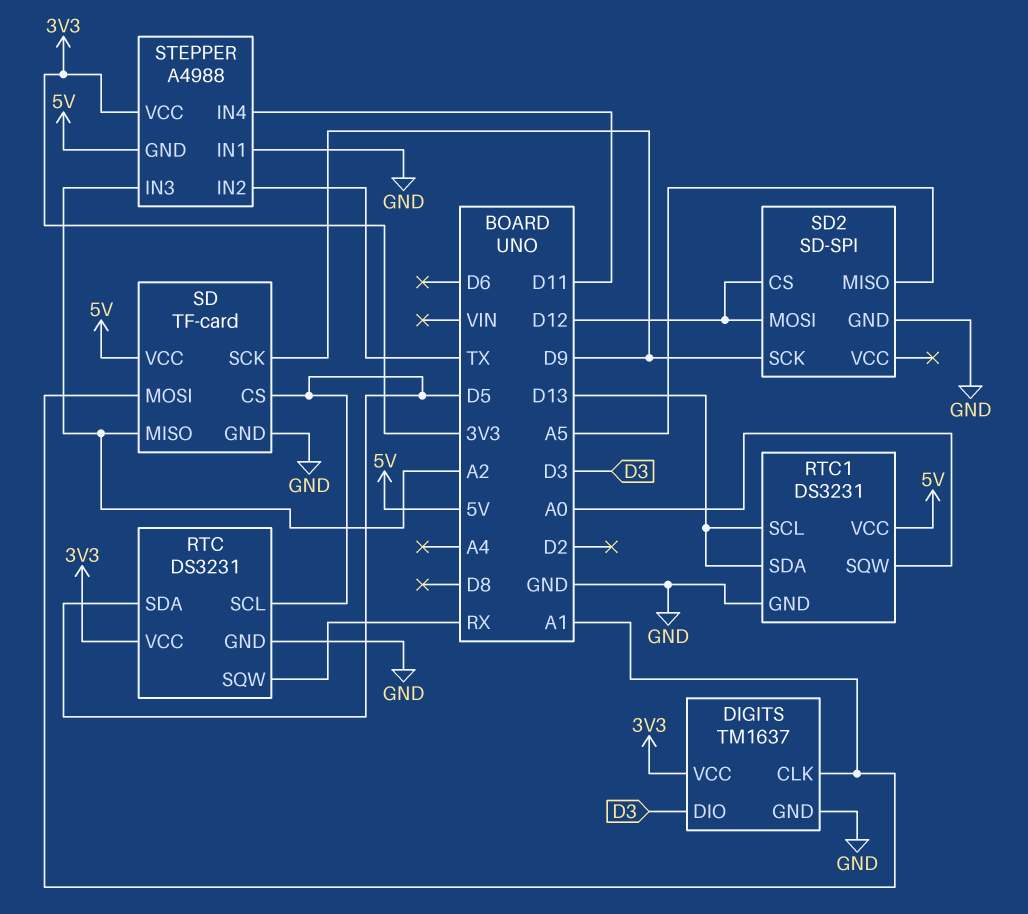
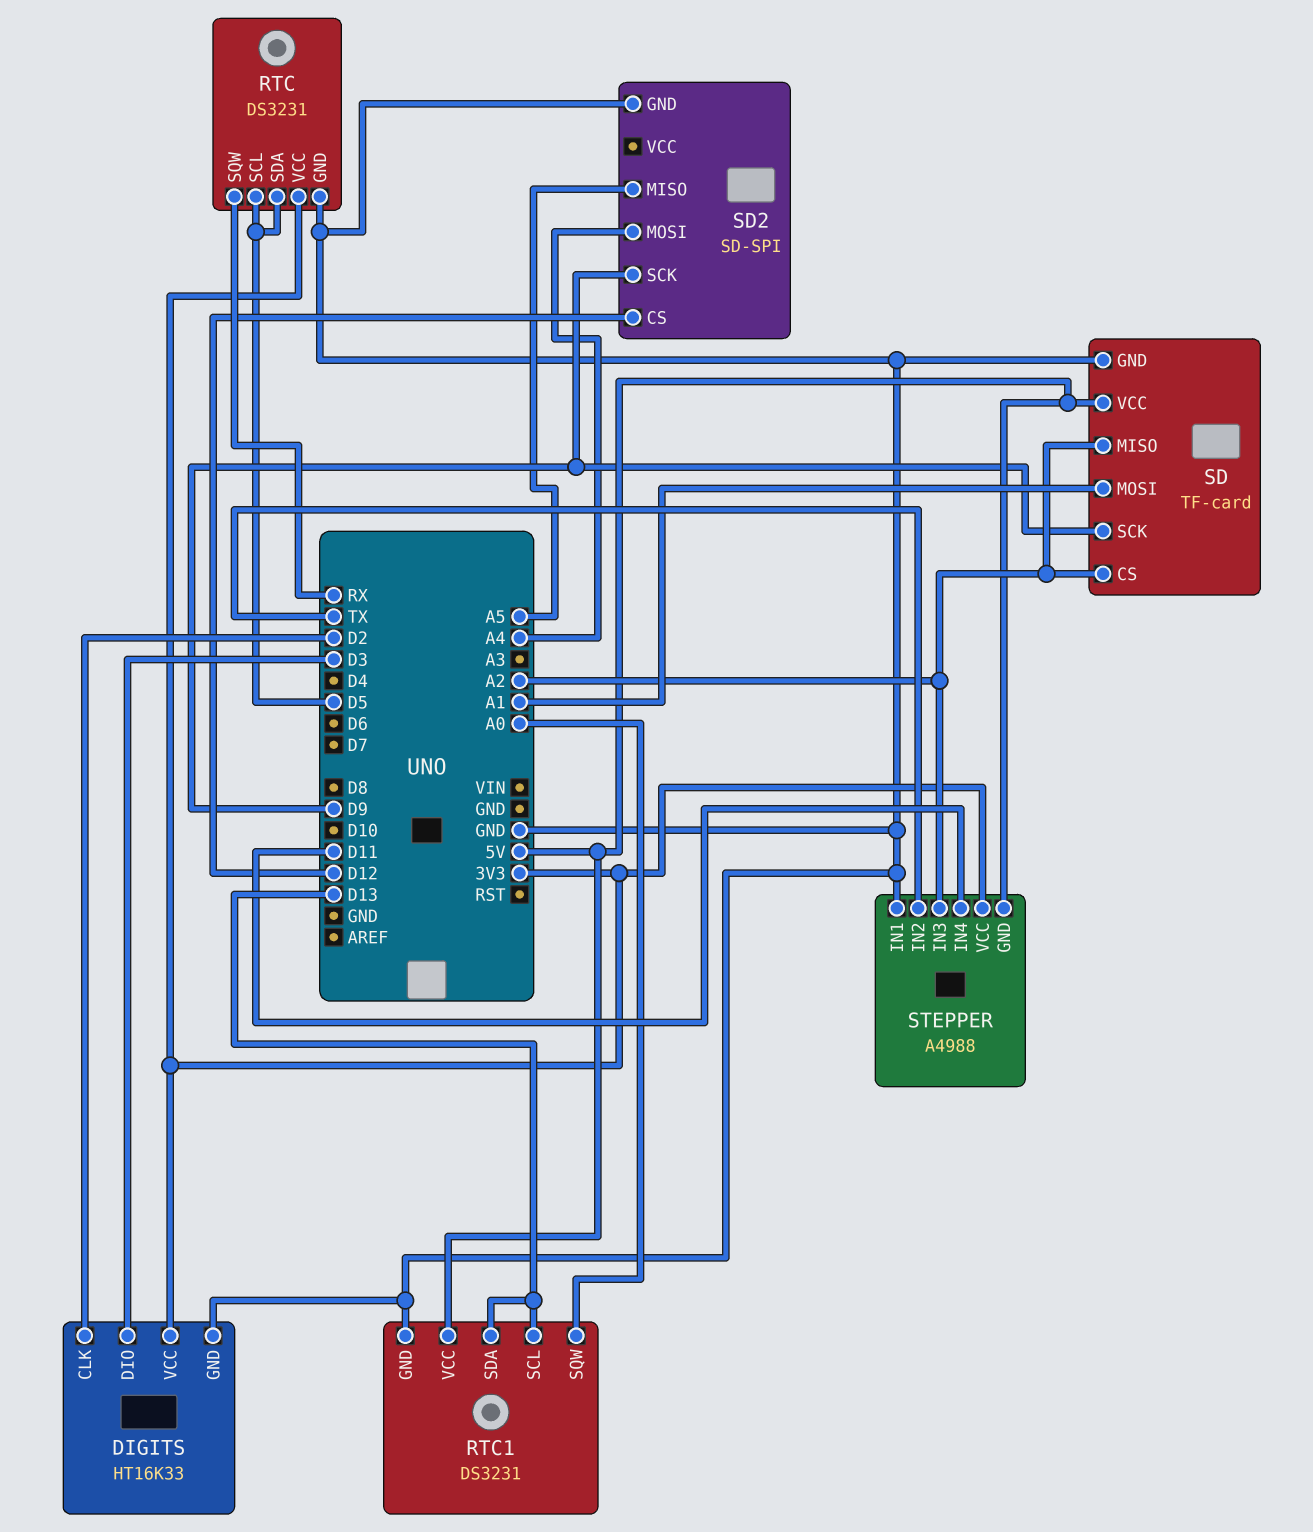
DIGITS: TM1637 -> HT16K33
DIGITS pin CLK: A1 -> D2
SD pin CS: D5 -> A2
SD2 pin MOSI: D12 -> A4

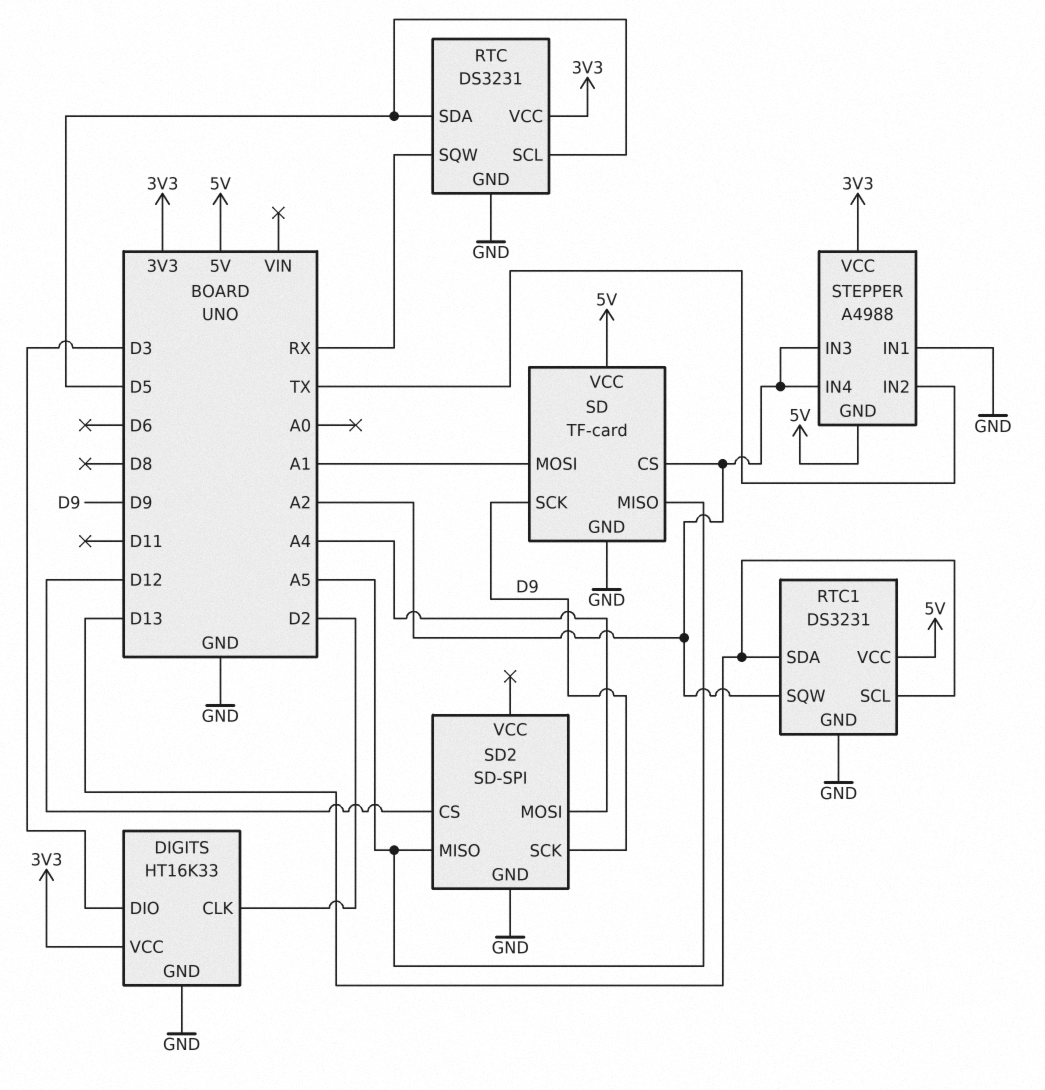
RTC1 pin SQW: A0 -> A2
SD pin MISO: A2 -> A5
STEPPER pin IN4: D11 -> A2

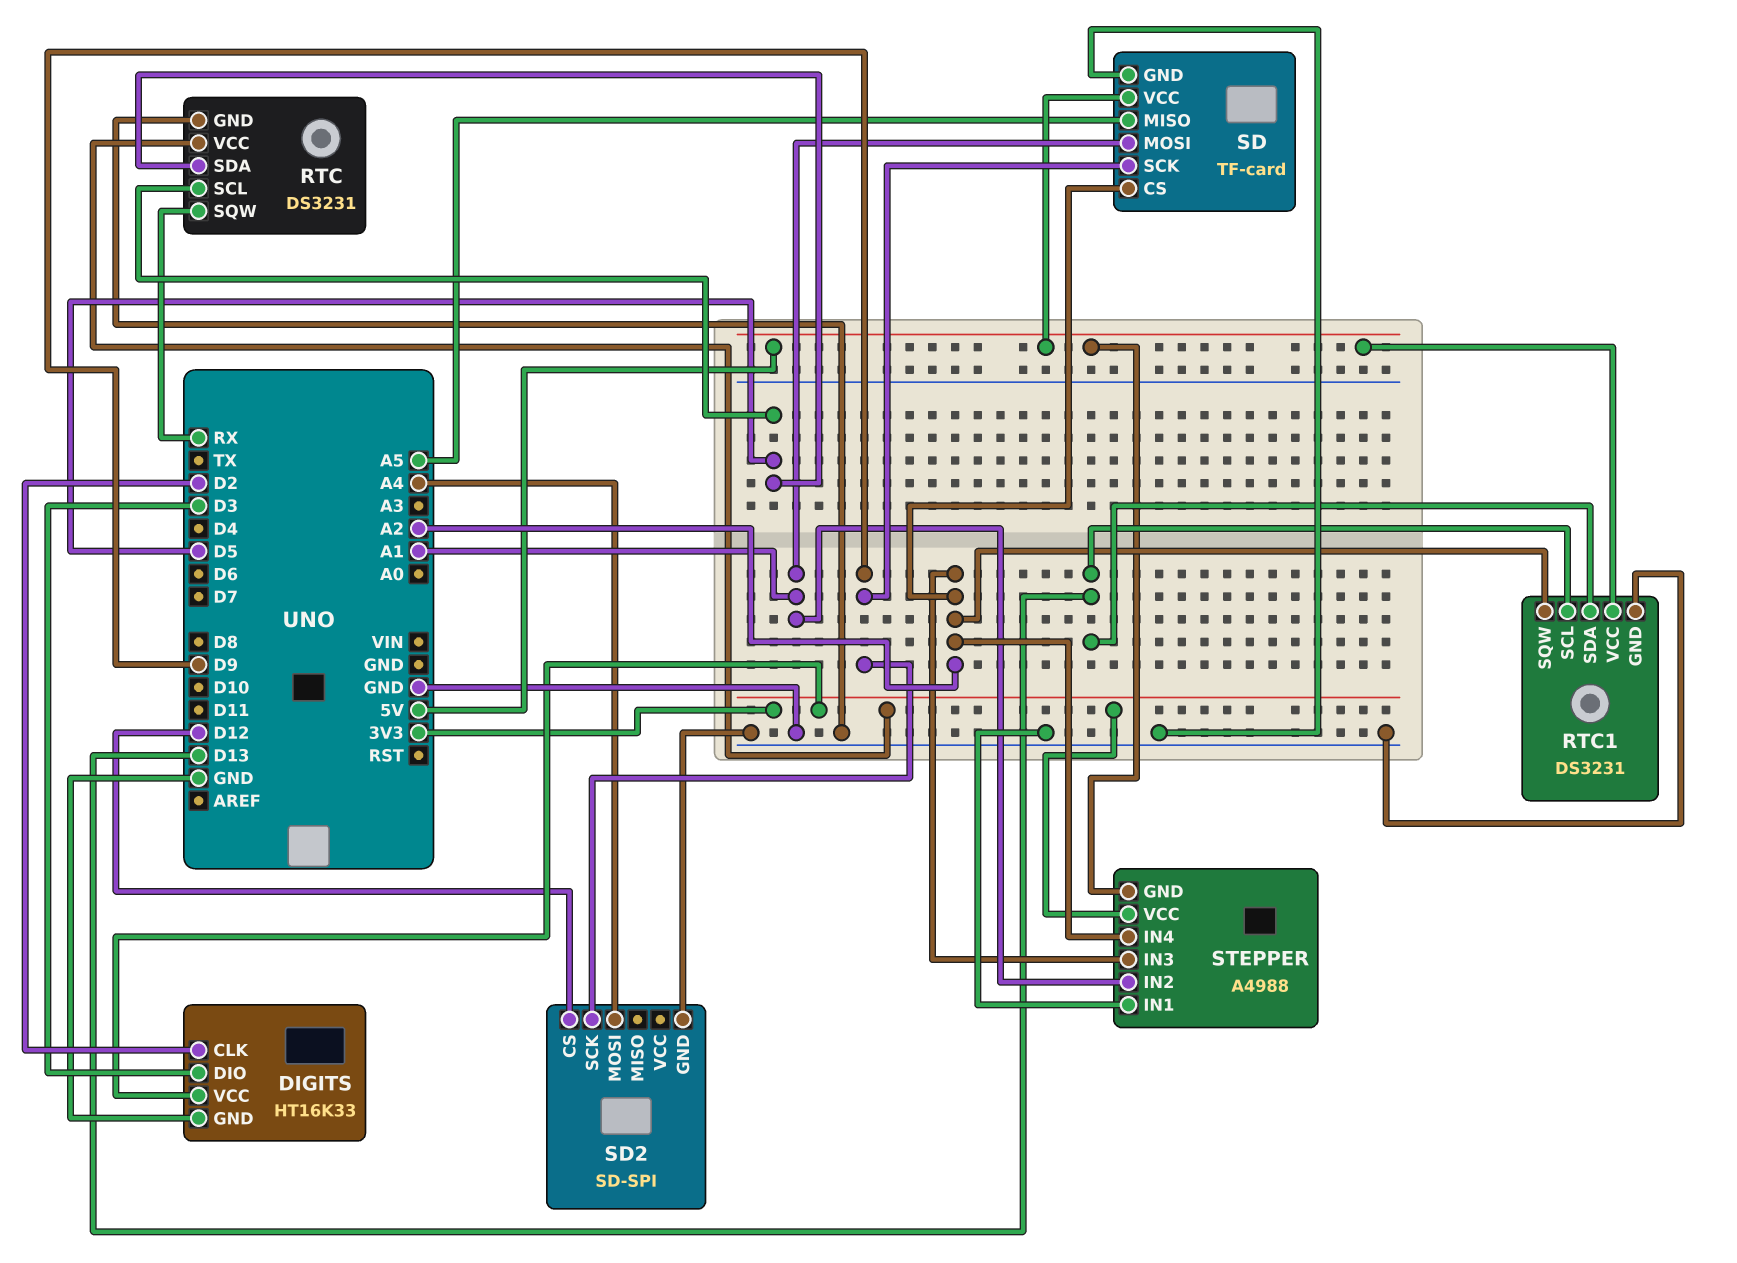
SD2 pin MISO: A5 -> none
STEPPER pin IN2: TX -> A1

